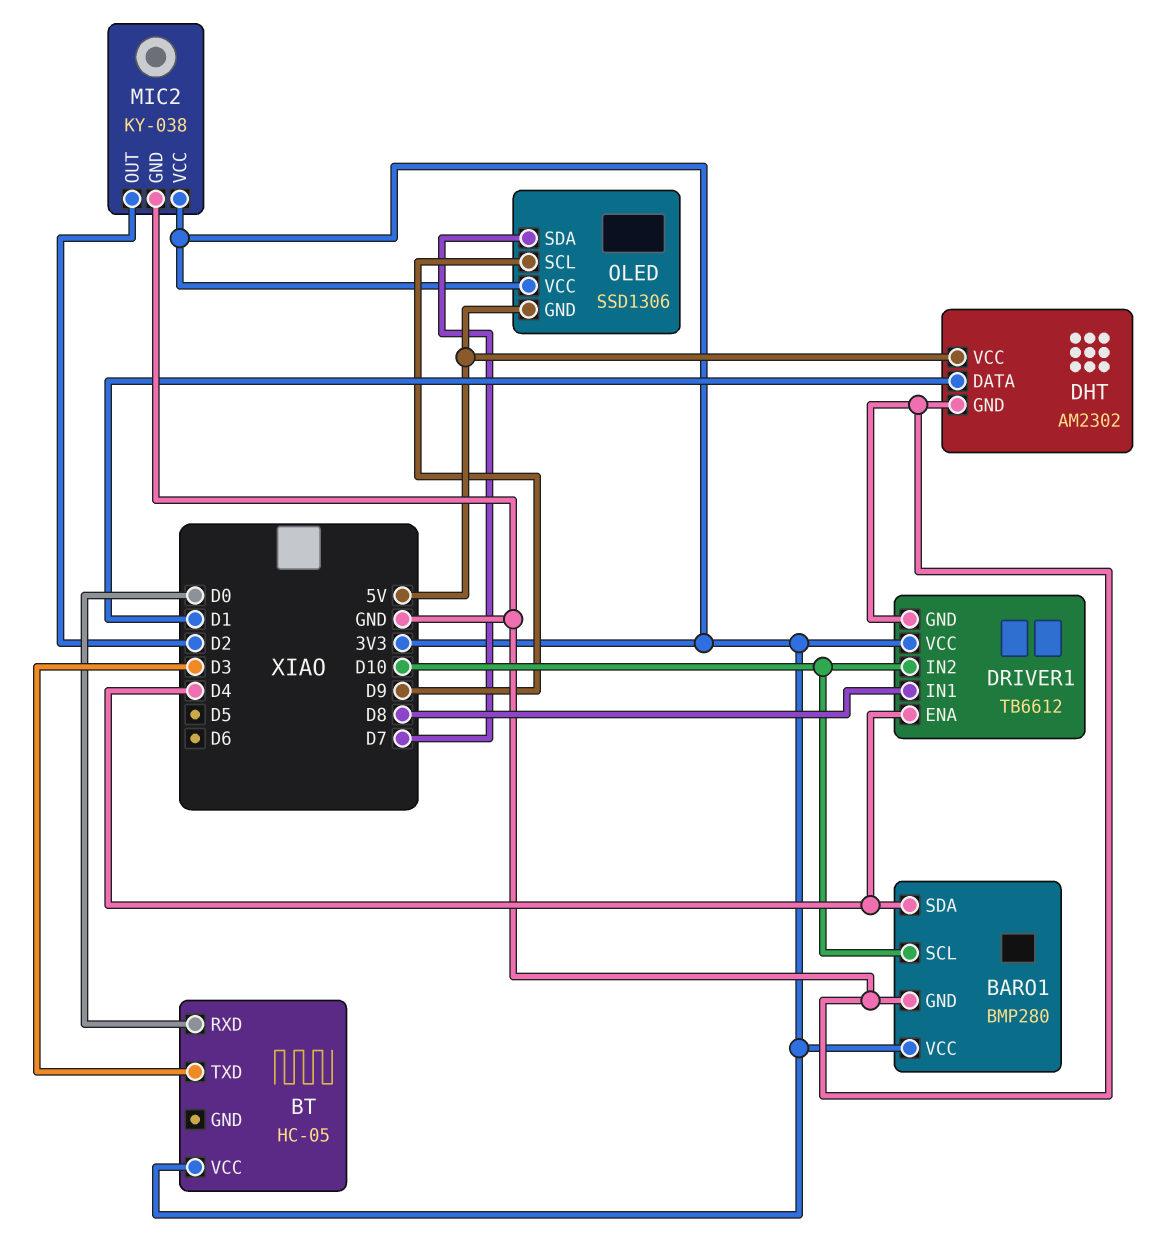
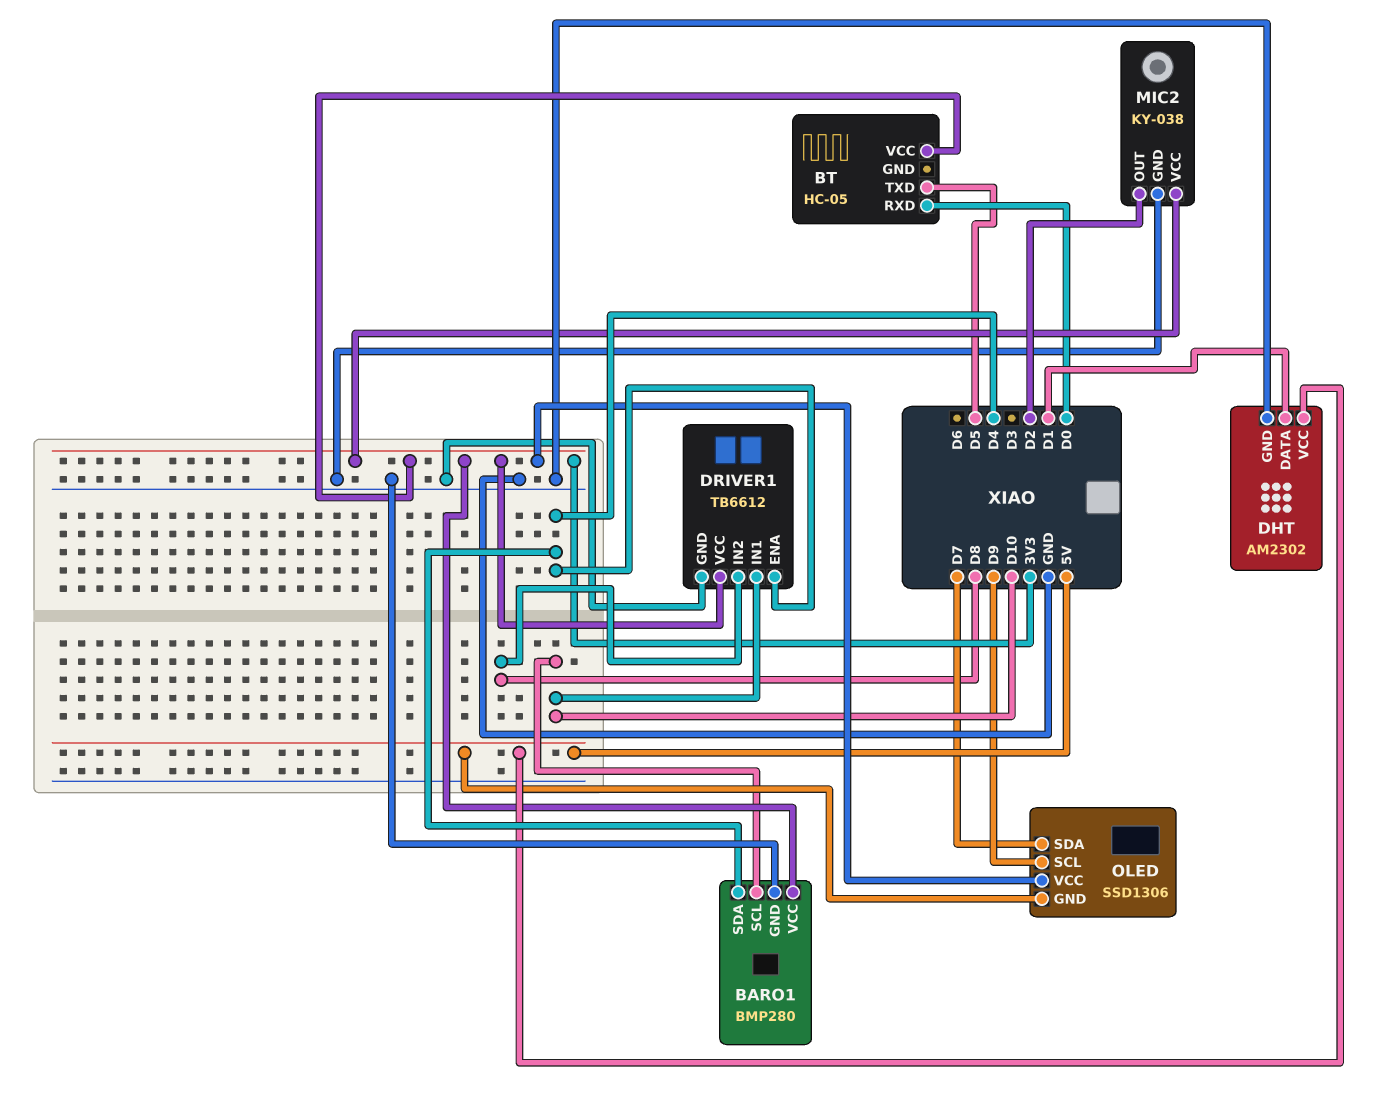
BT pin TXD: D3 -> D5
DRIVER1 pin IN1: D8 -> D10
DRIVER1 pin IN2: D10 -> D8

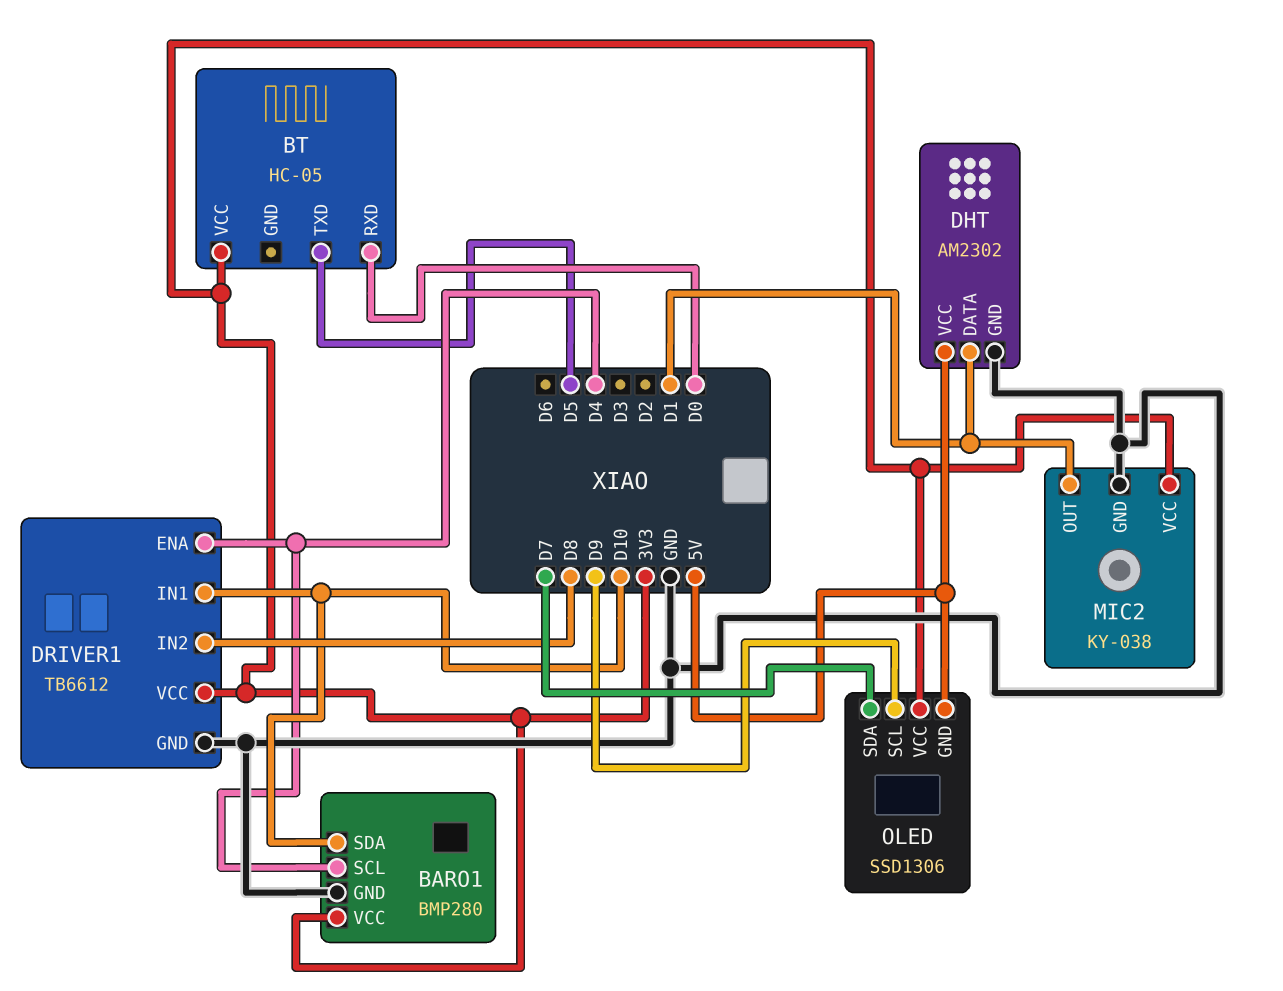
BARO1 pin SCL: D10 -> D4
BARO1 pin SDA: D4 -> D10
MIC2 pin OUT: D2 -> D1

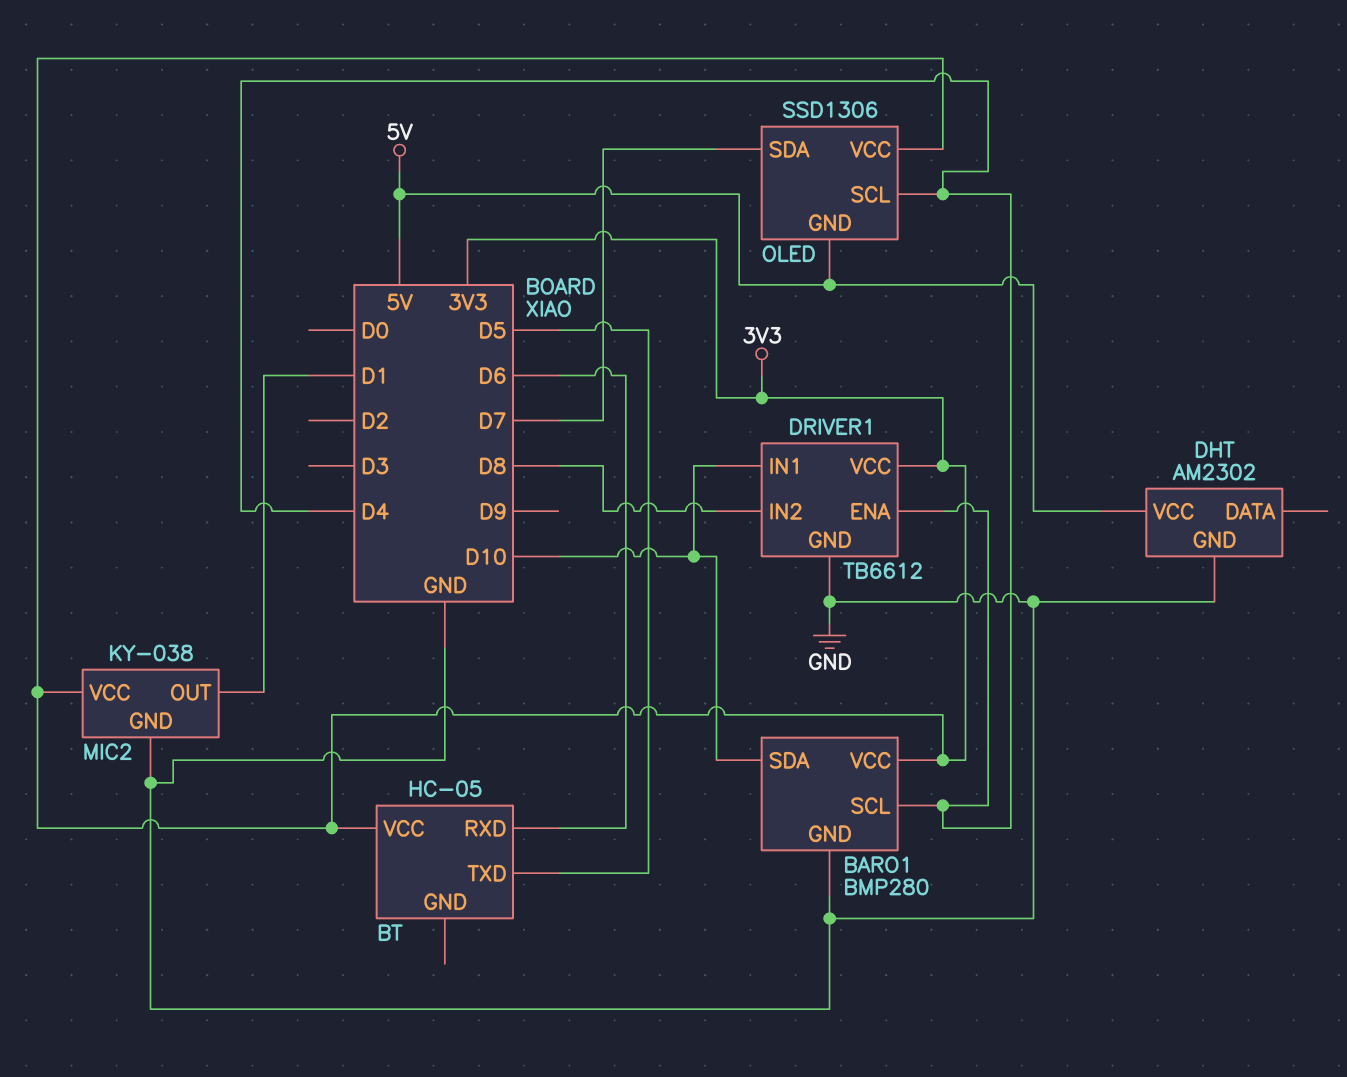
BT pin RXD: D0 -> D6
DHT pin DATA: D1 -> none
OLED pin SCL: D9 -> D4

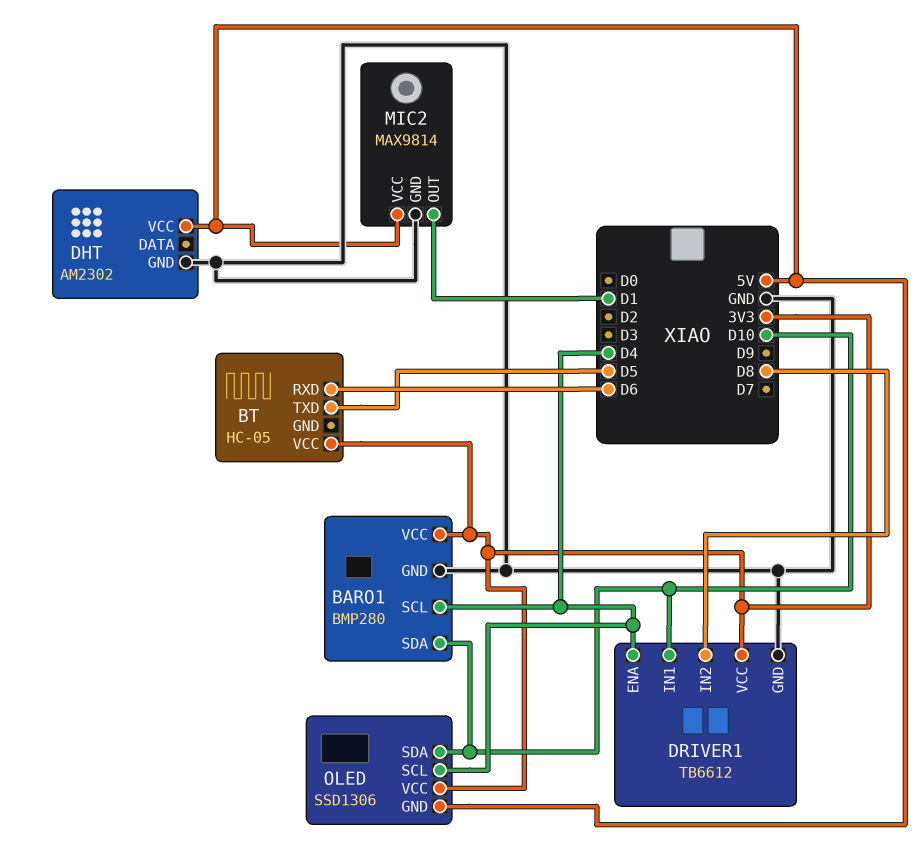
MIC2: KY-038 -> MAX9814
MIC2 pin VCC: 3V3 -> 5V
OLED pin SDA: D7 -> D10

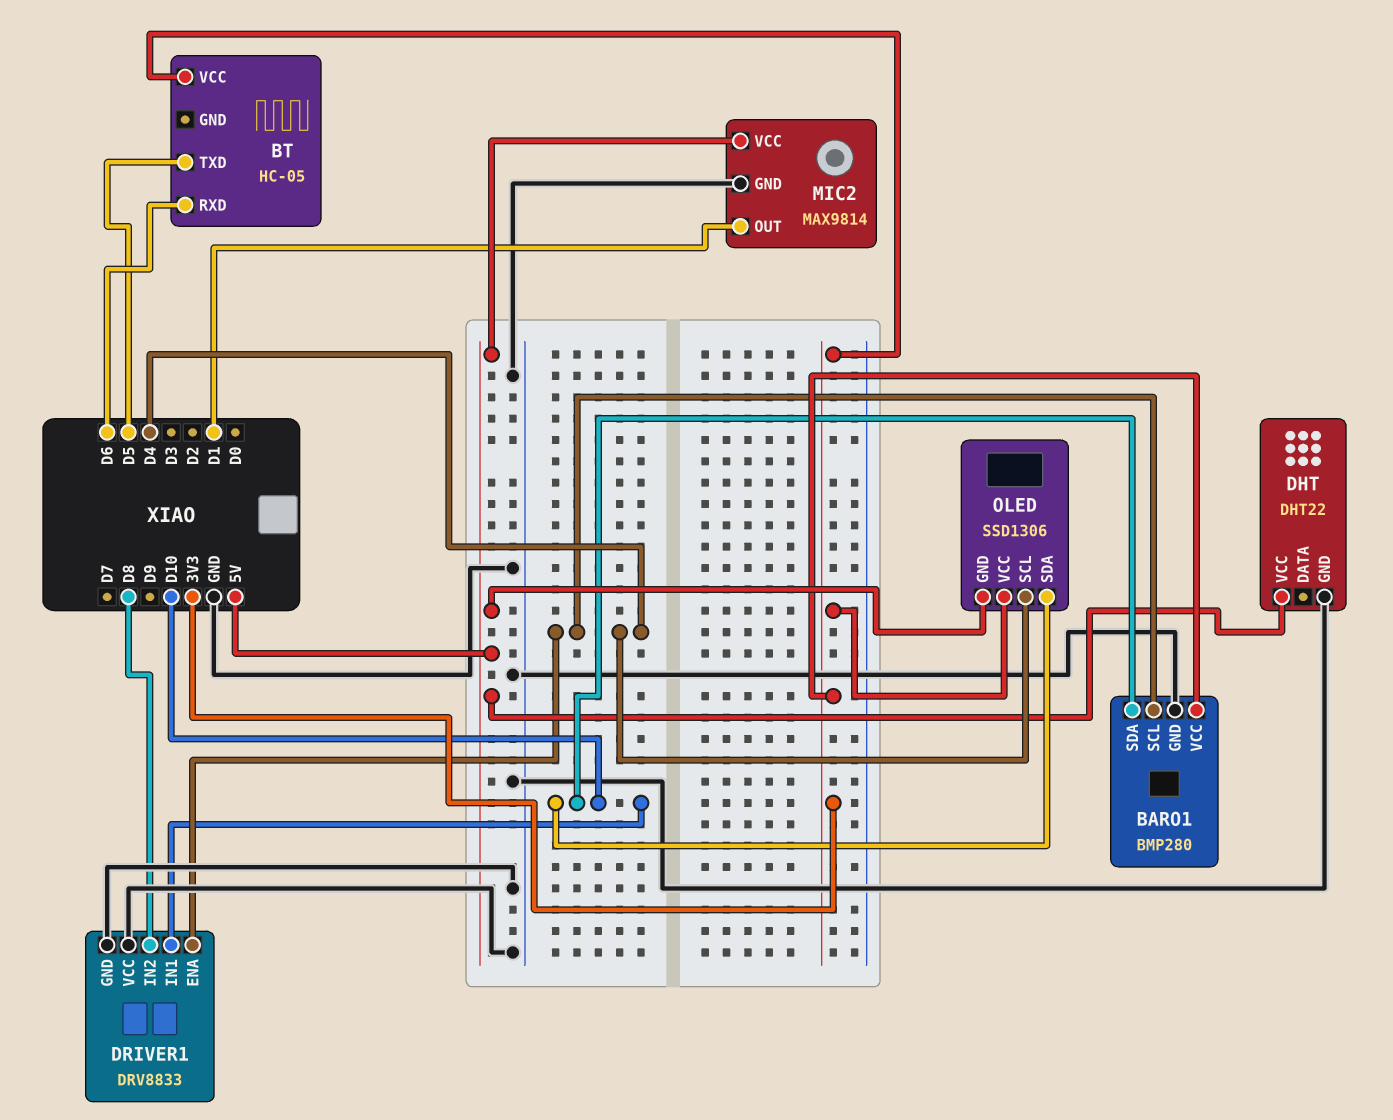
DHT: AM2302 -> DHT22
DRIVER1: TB6612 -> DRV8833
DRIVER1 pin VCC: 3V3 -> GND

